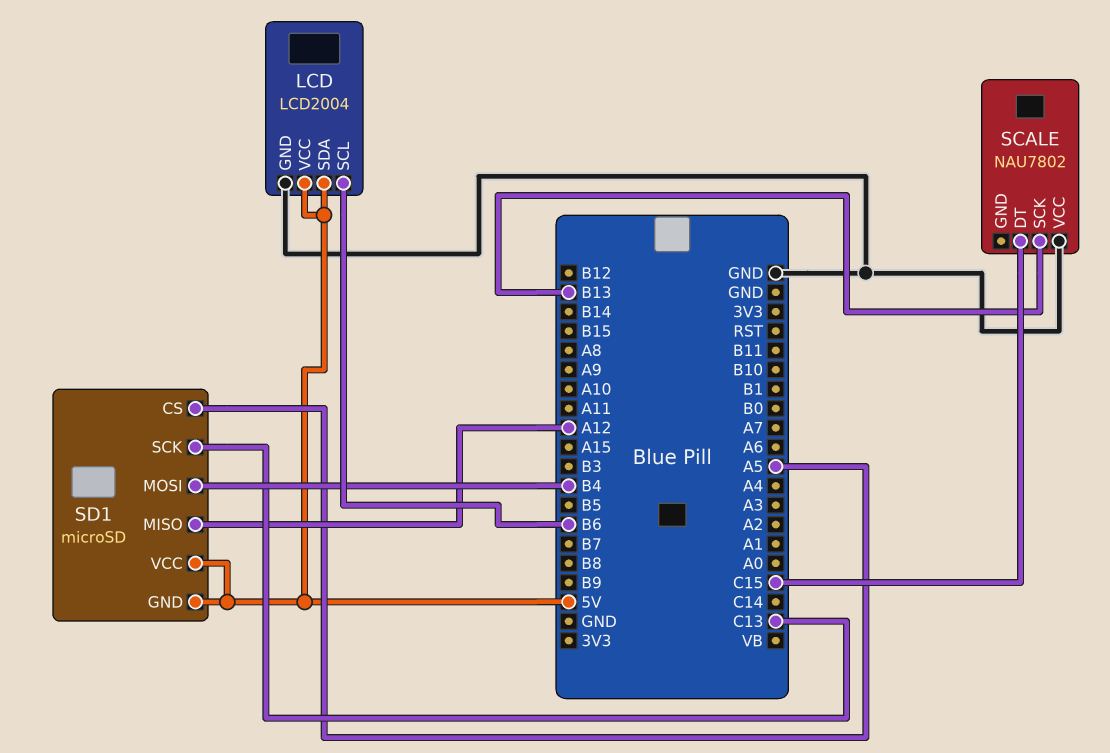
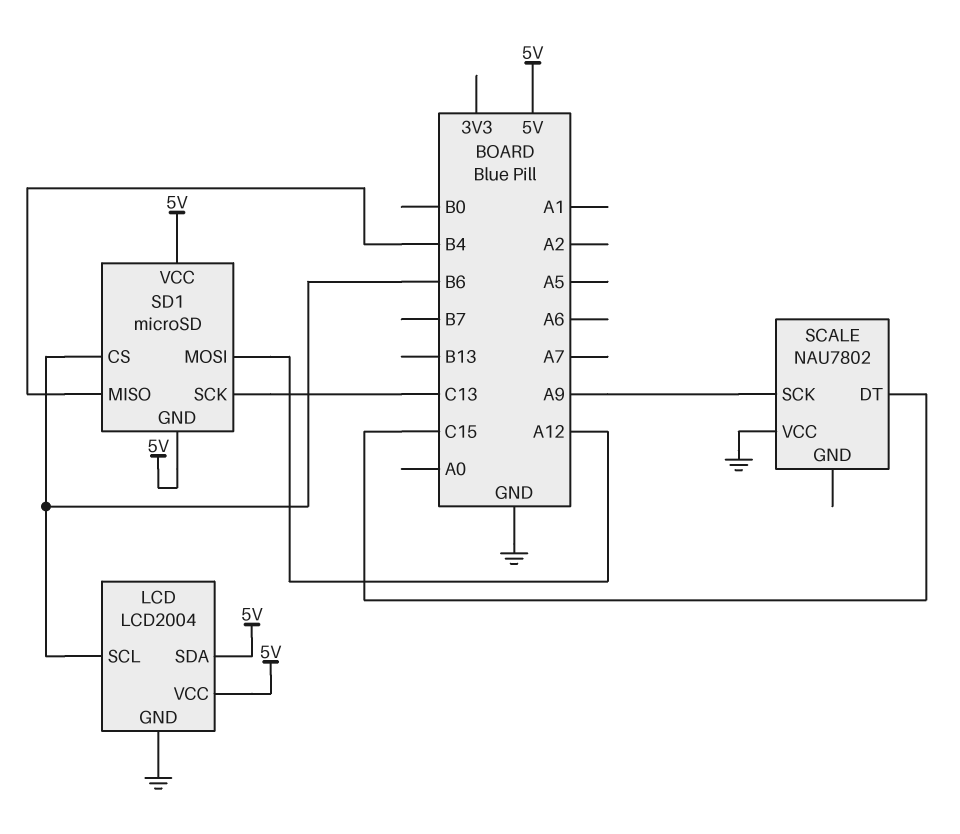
SCALE pin SCK: B13 -> A9
SD1 pin CS: A5 -> B6
SD1 pin MISO: A12 -> B4
SD1 pin MOSI: B4 -> A12

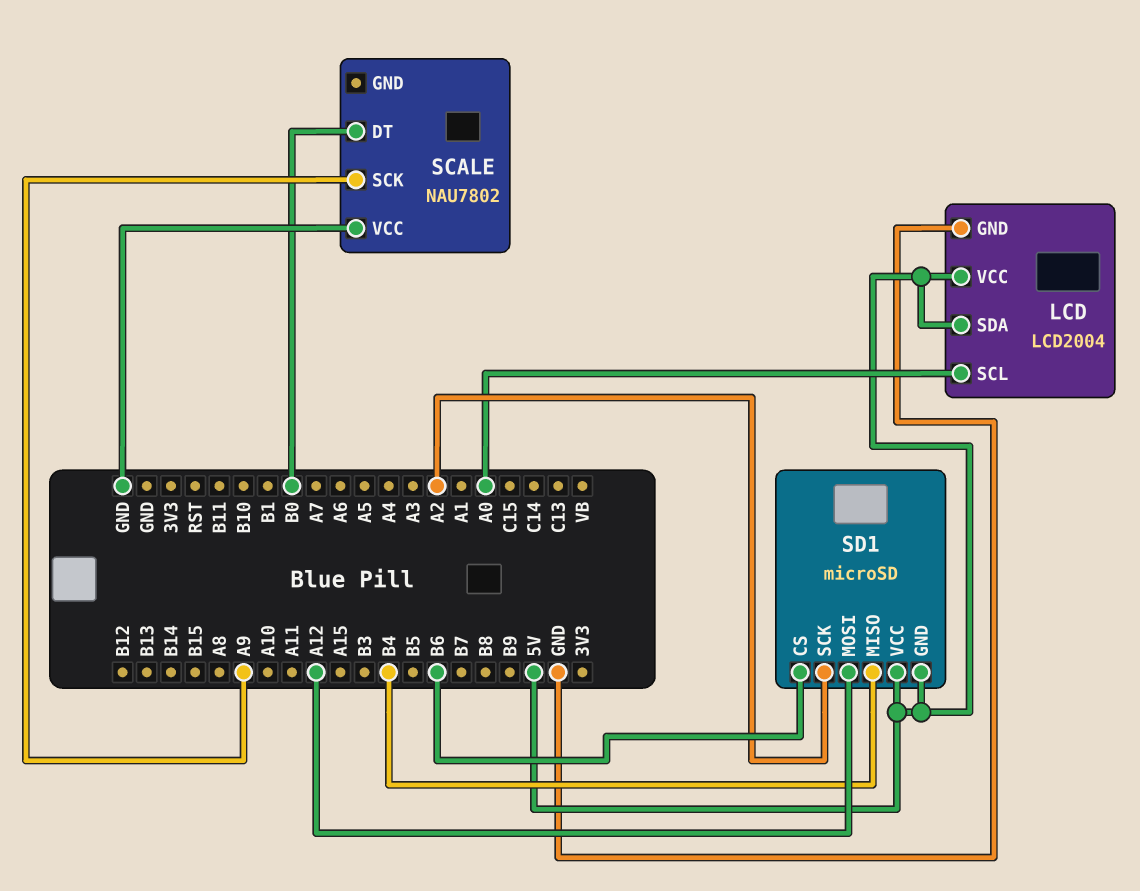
LCD pin SCL: B6 -> A0
SCALE pin DT: C15 -> B0
SD1 pin SCK: C13 -> A2

